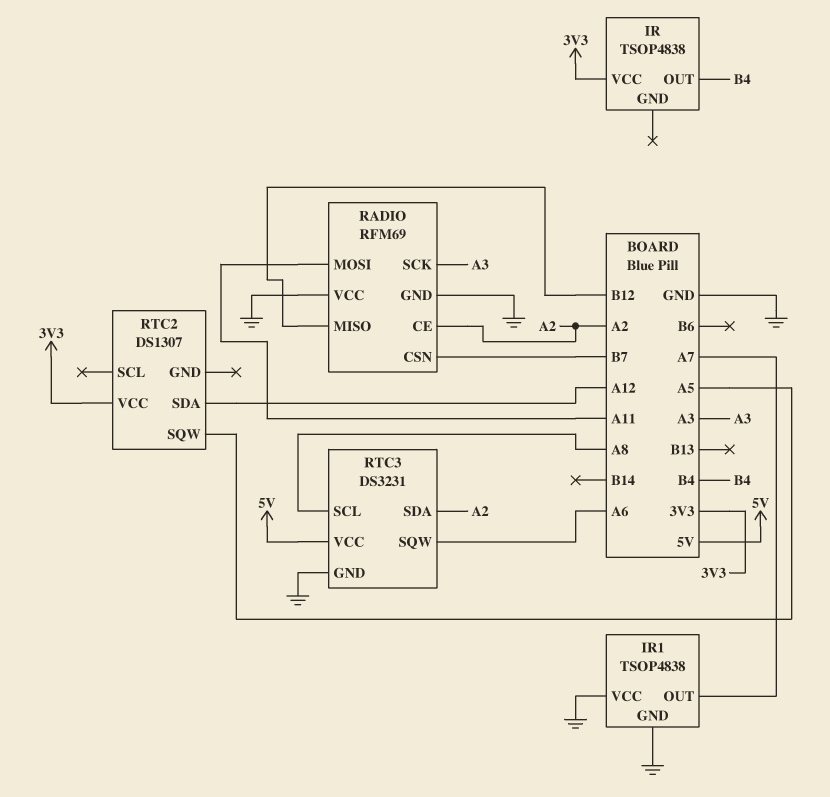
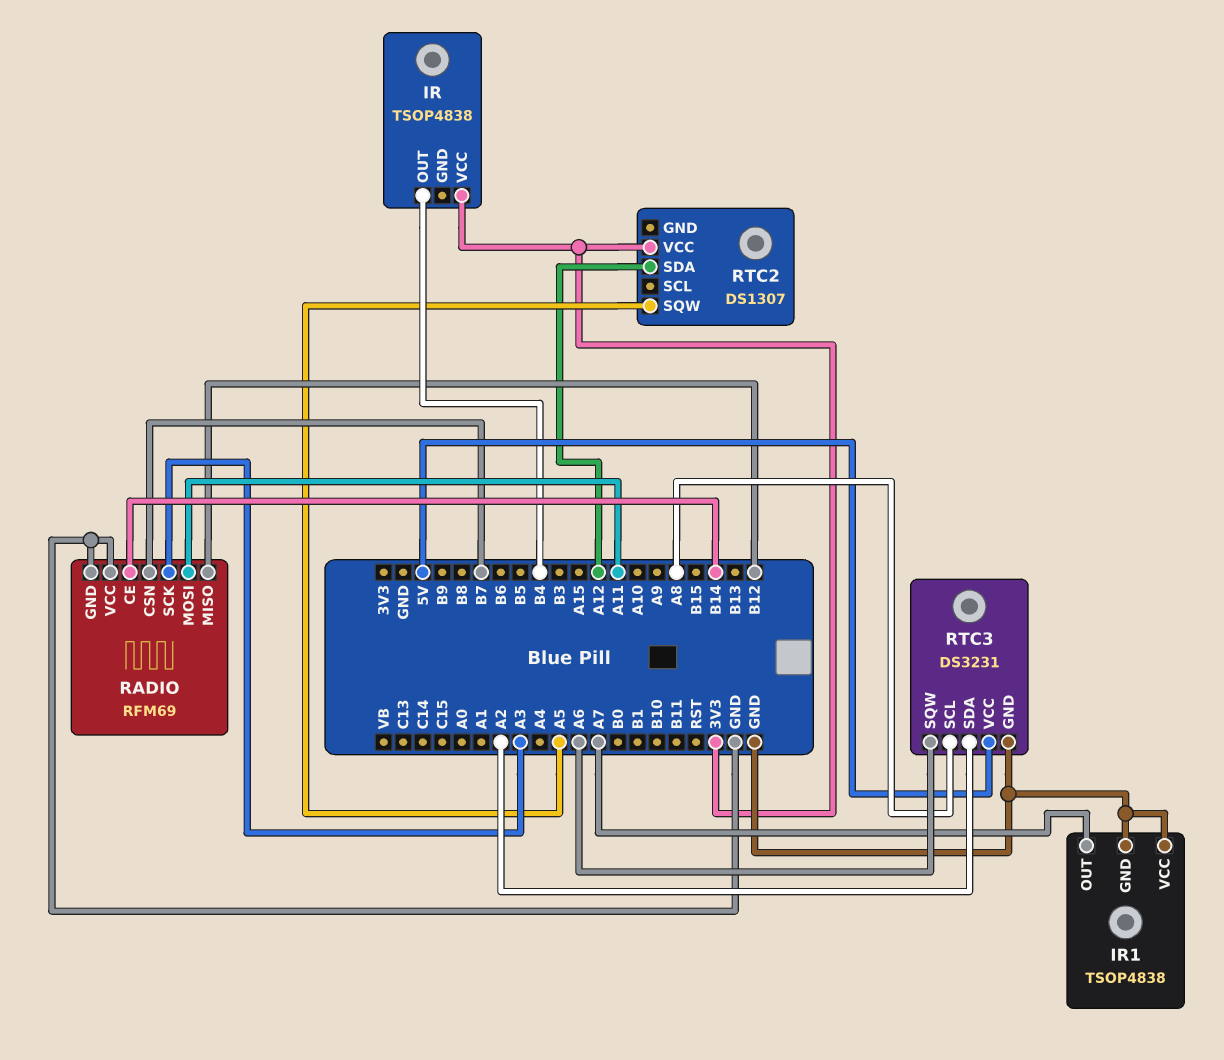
RADIO pin CE: A2 -> B14

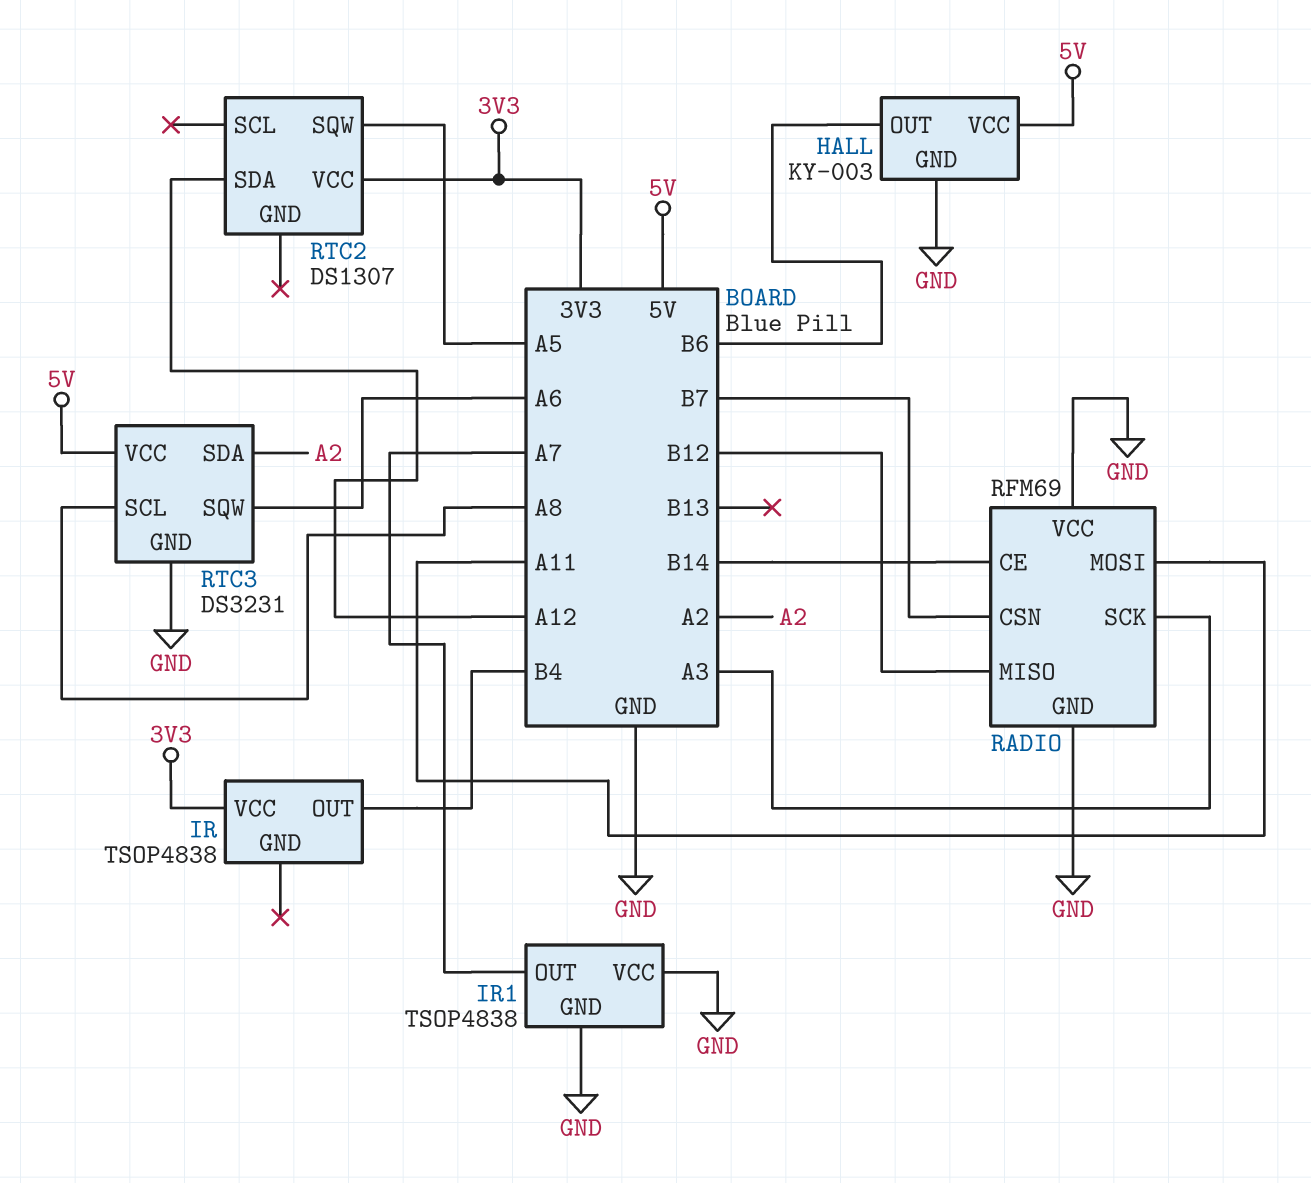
HALL: none -> KY-003
HALL pin GND: none -> GND
HALL pin OUT: none -> B6
HALL pin VCC: none -> 5V

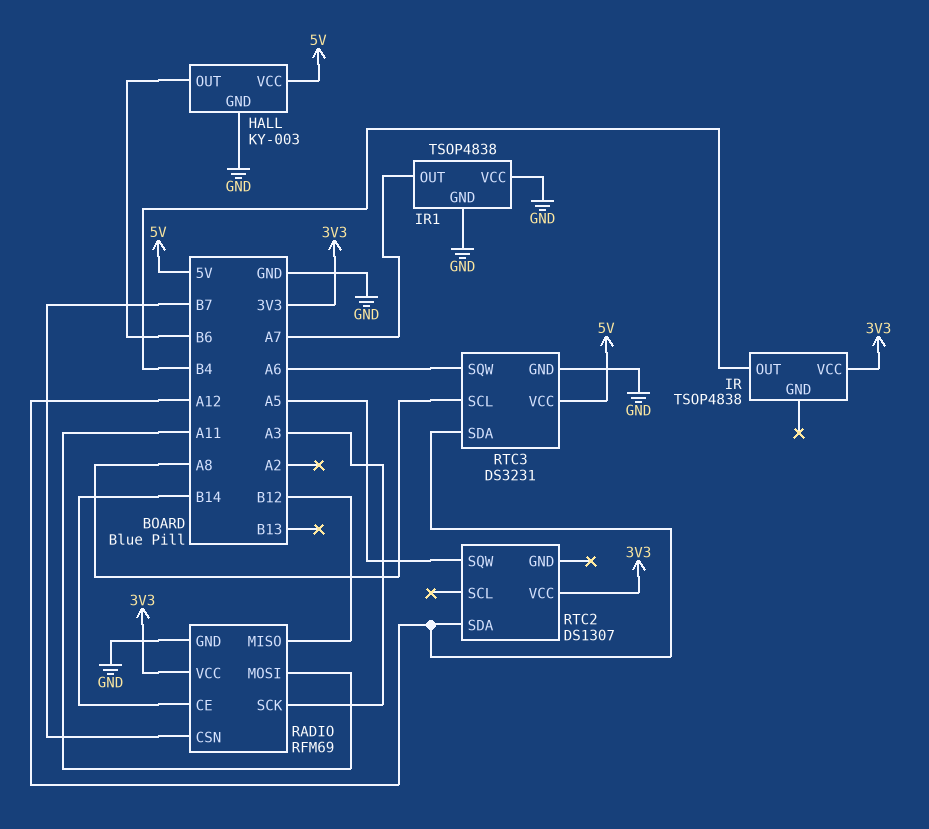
RADIO pin VCC: GND -> 3V3
RTC3 pin SDA: A2 -> A12

